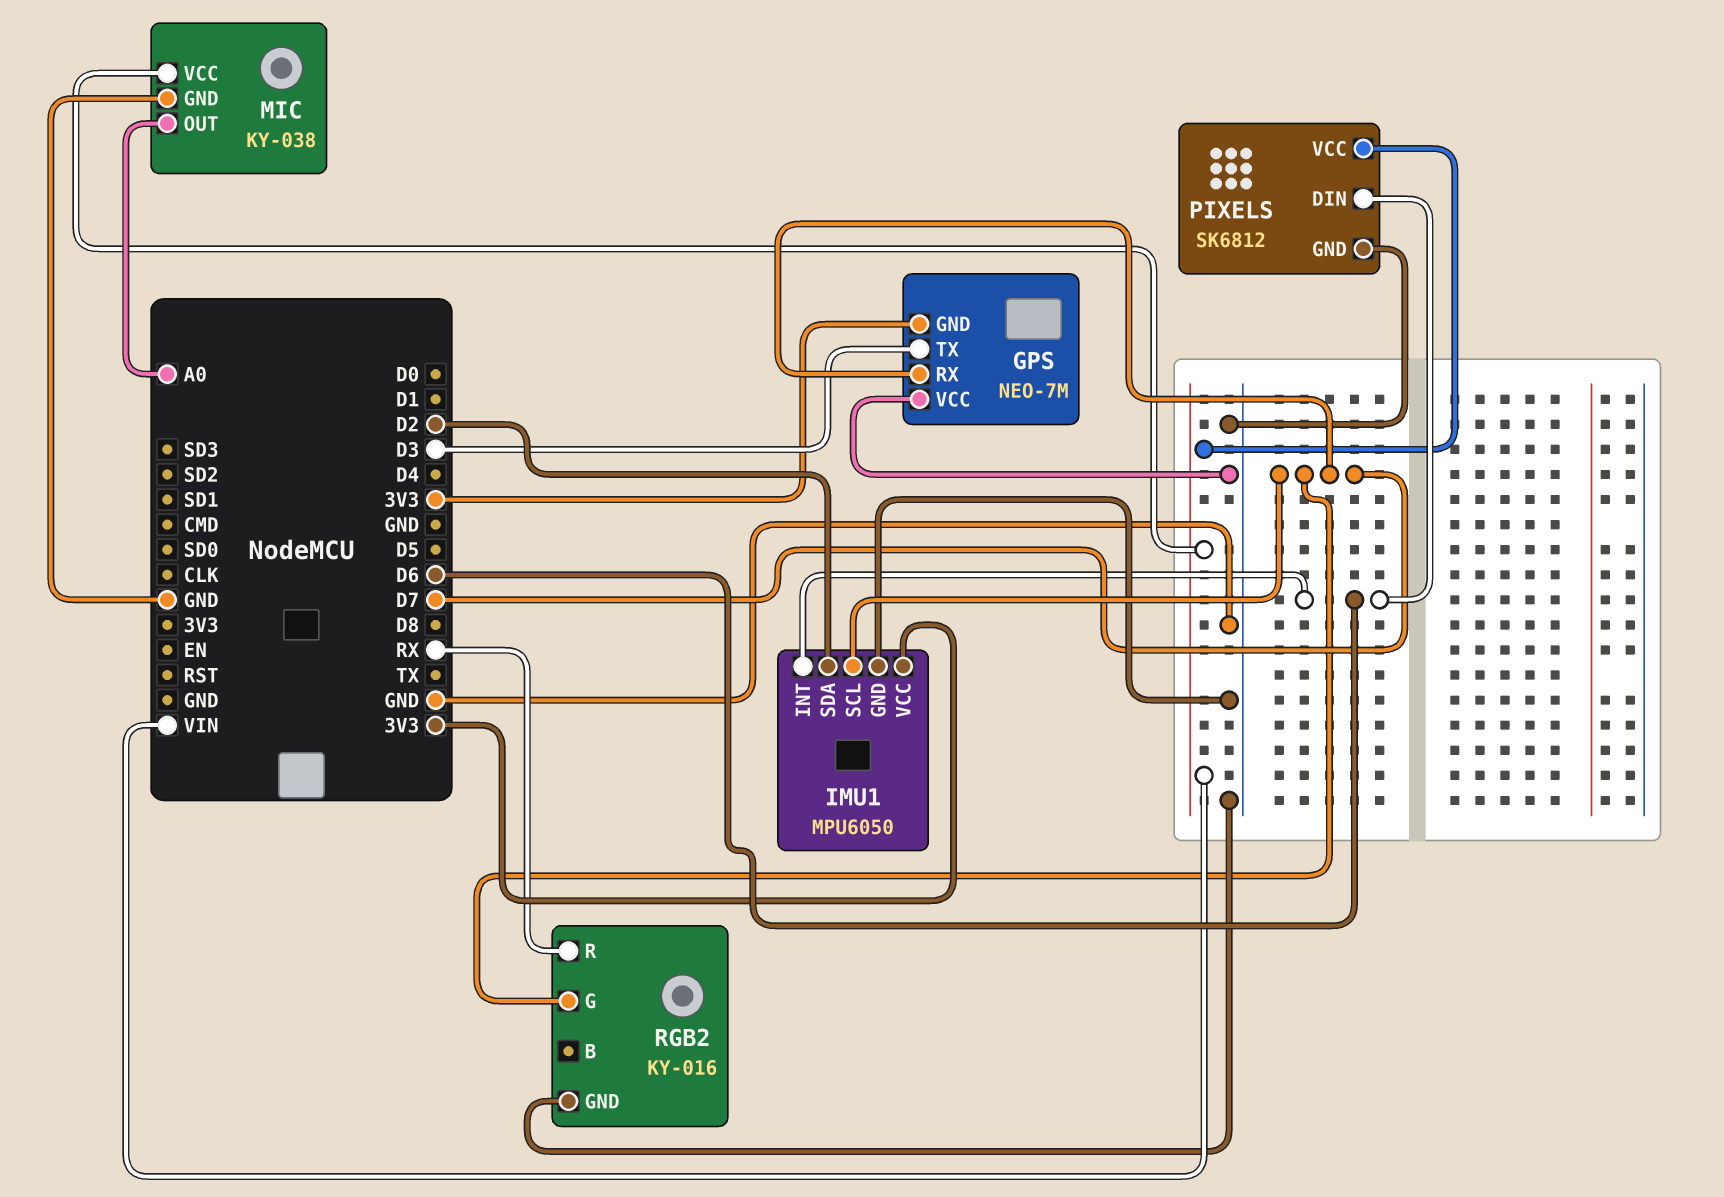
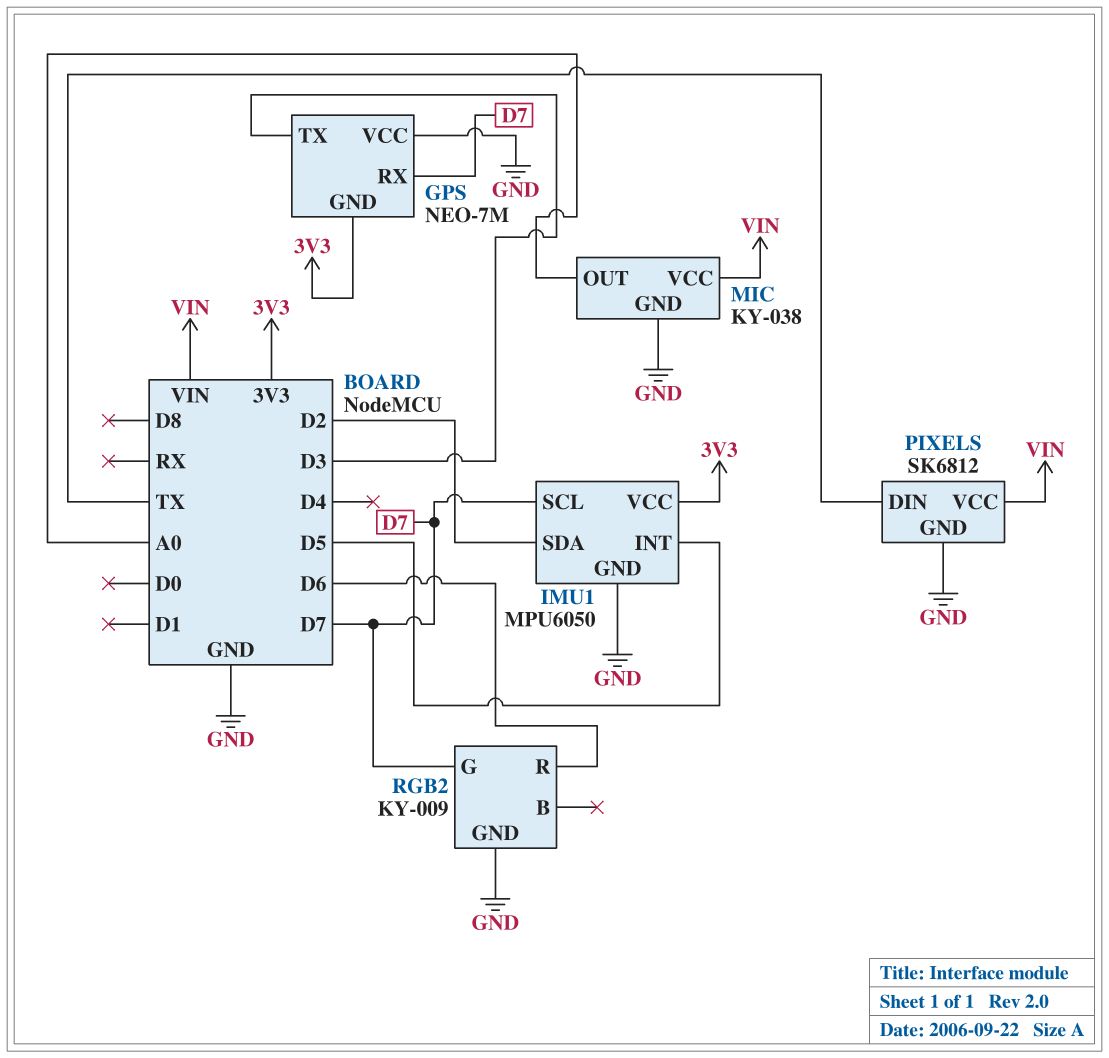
IMU1 pin INT: D6 -> D5
PIXELS pin DIN: D6 -> TX
RGB2: KY-016 -> KY-009
RGB2 pin R: RX -> D6

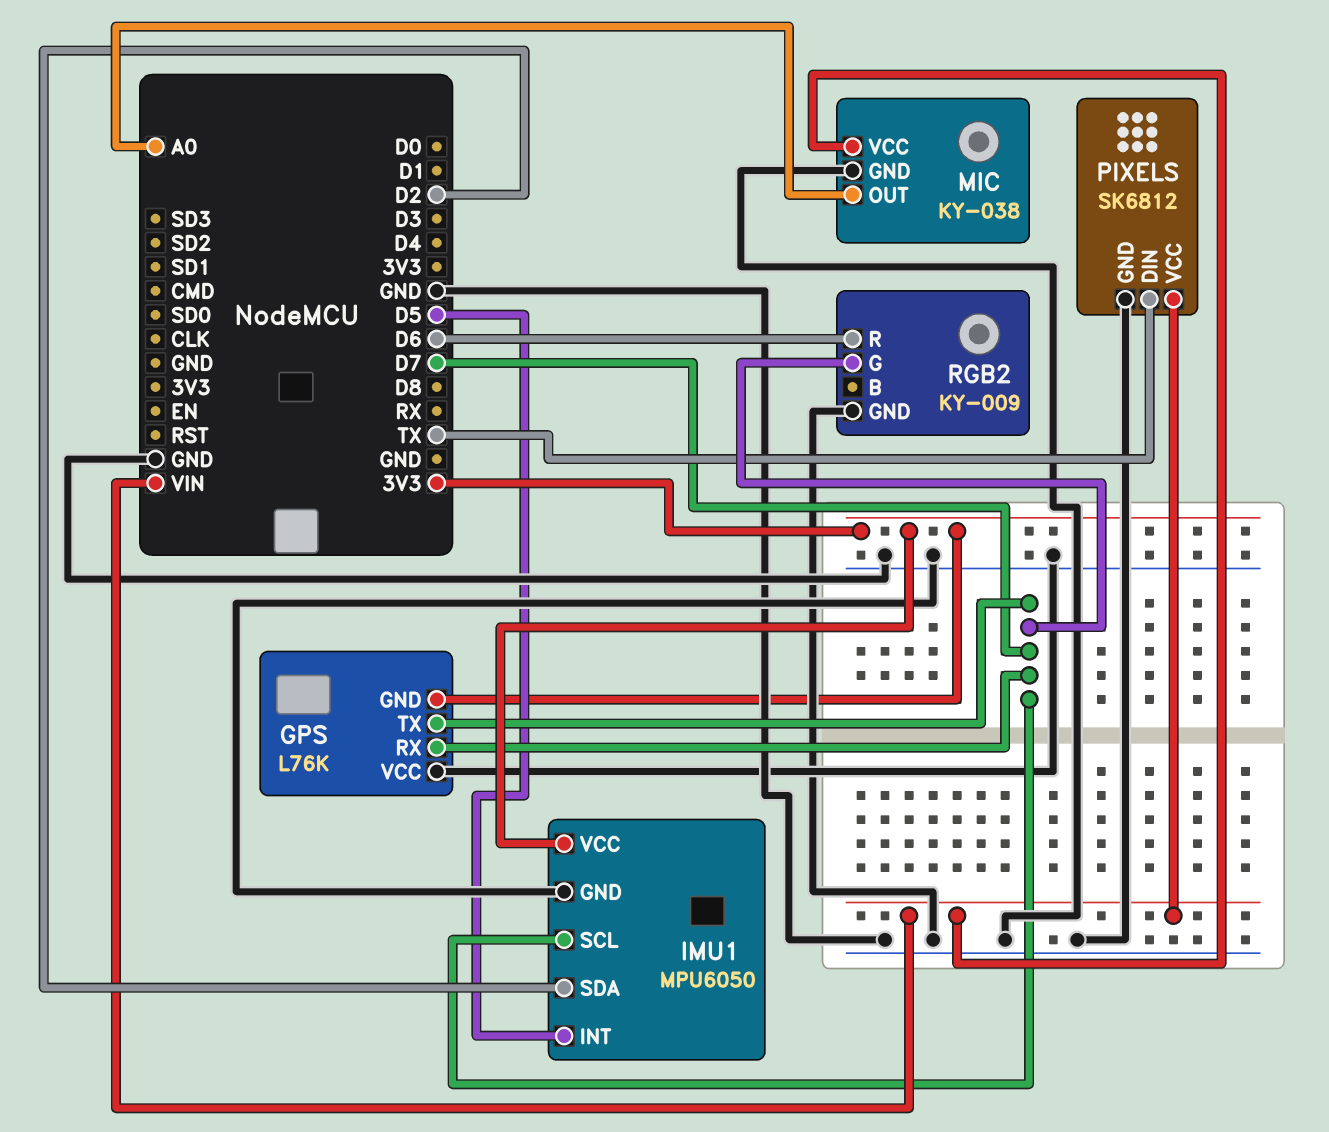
GPS: NEO-7M -> L76K
GPS pin TX: D3 -> D7

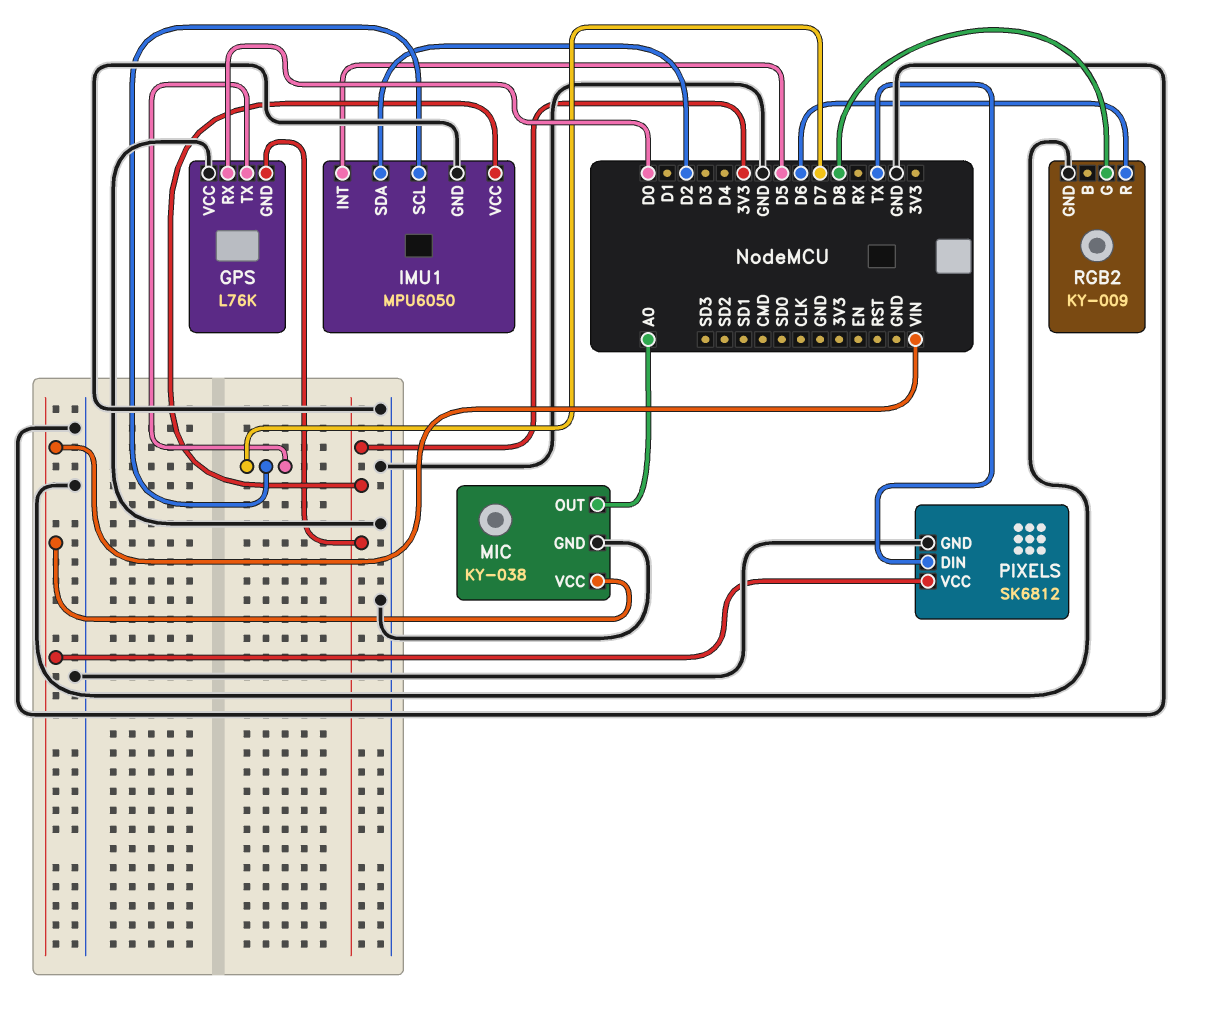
GPS pin RX: D7 -> D0
RGB2 pin G: D7 -> D8

